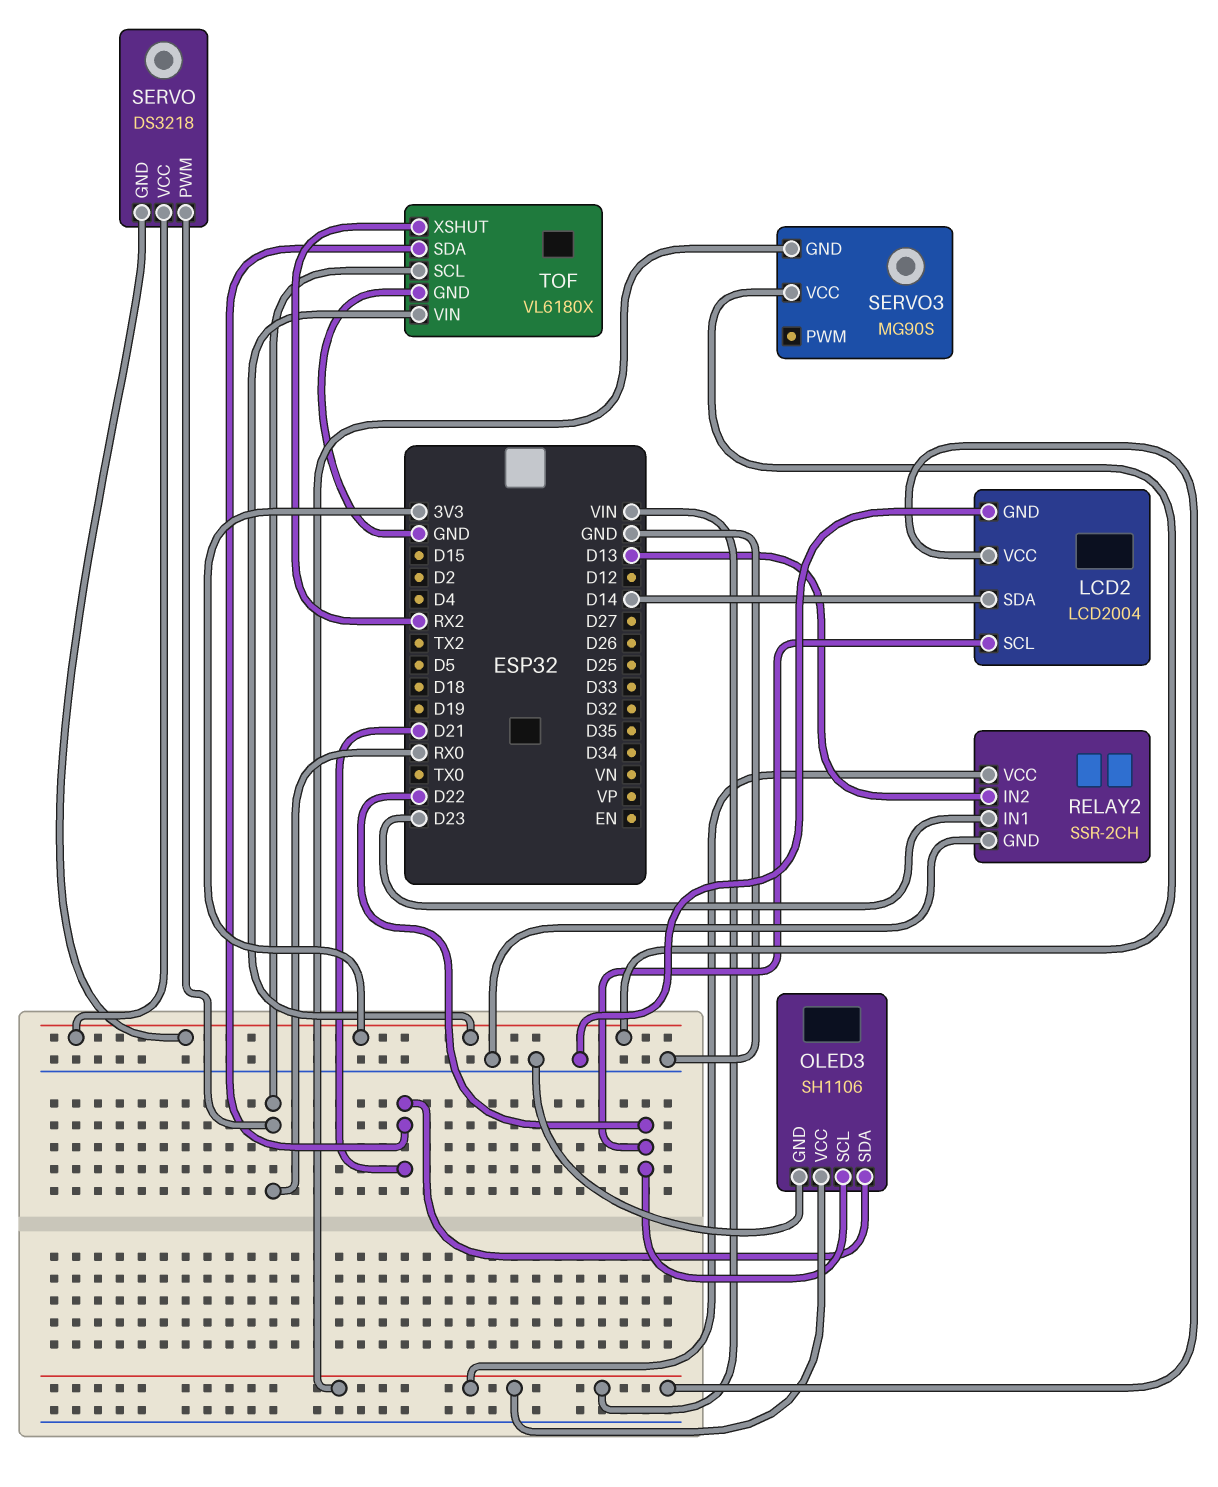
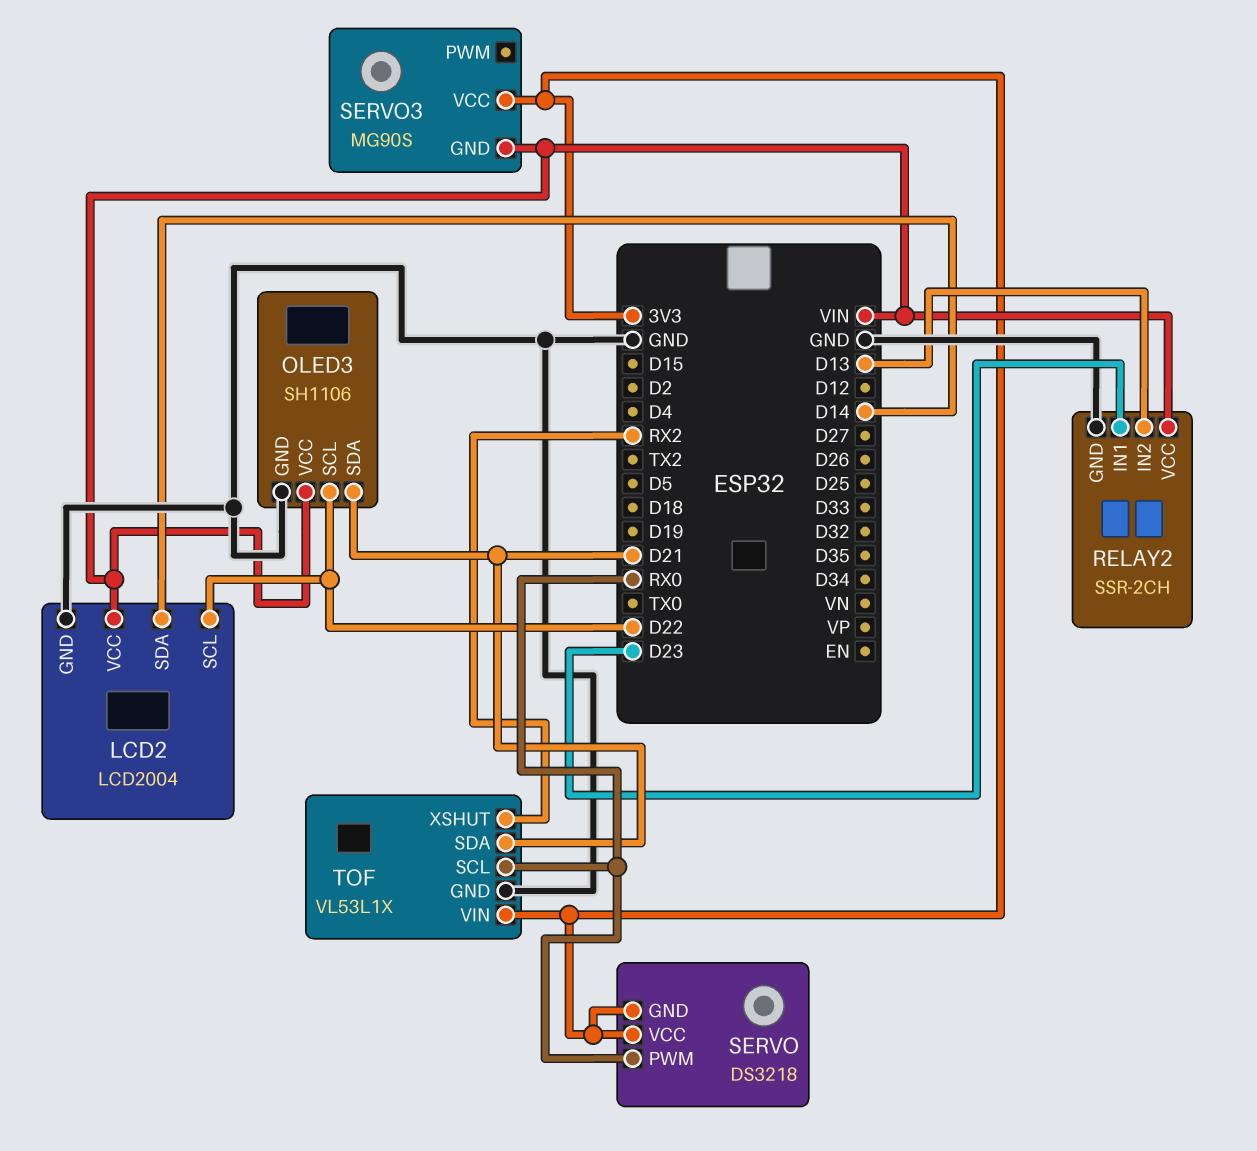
TOF: VL6180X -> VL53L1X

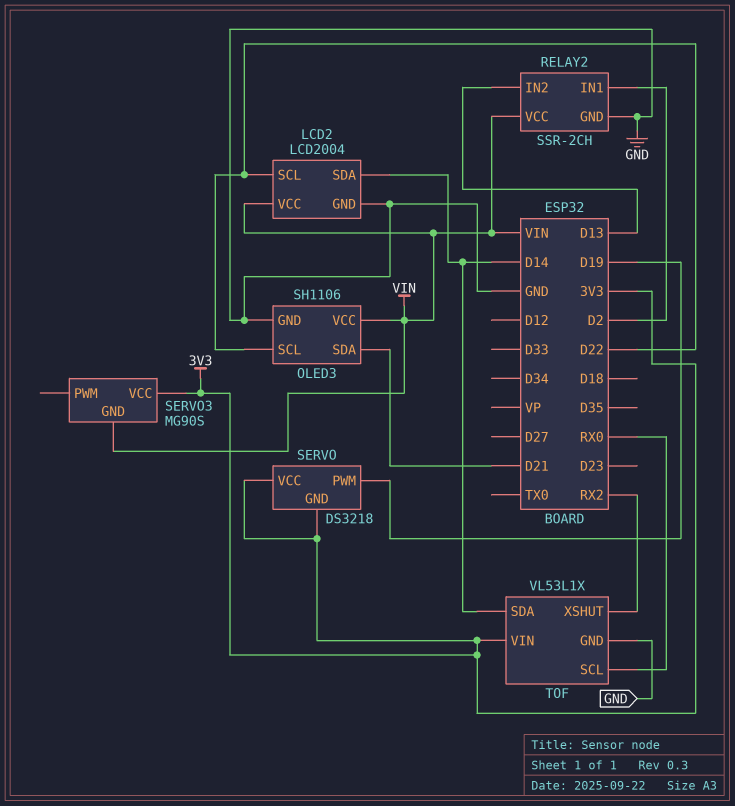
RELAY2 pin IN1: D23 -> D2
SERVO pin PWM: RX0 -> D19
TOF pin SDA: D21 -> D14

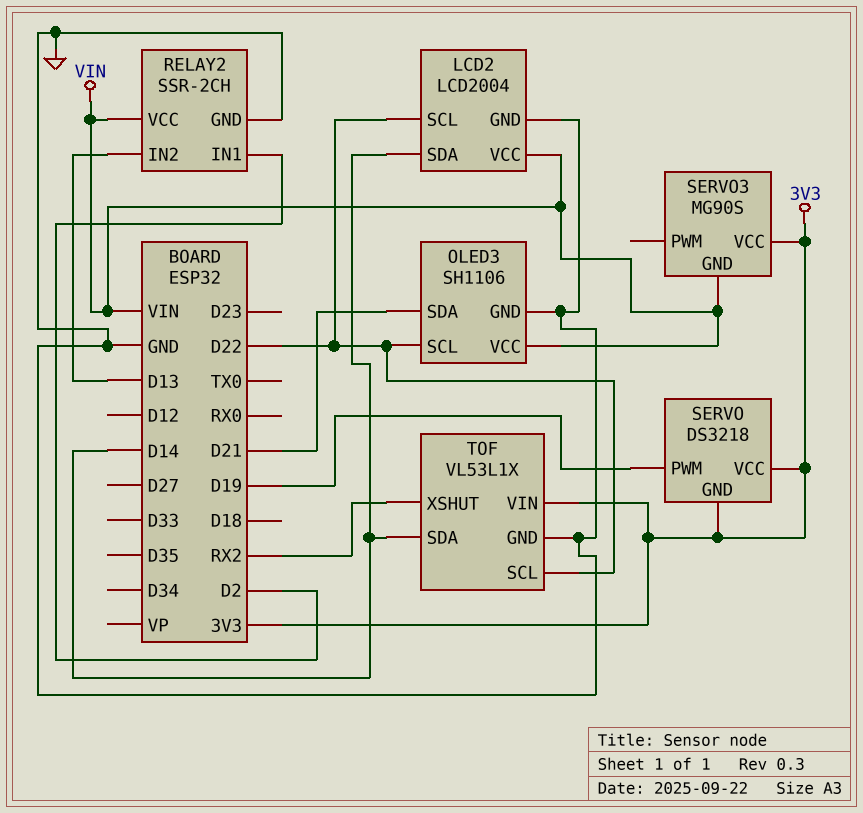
TOF pin SCL: RX0 -> D22

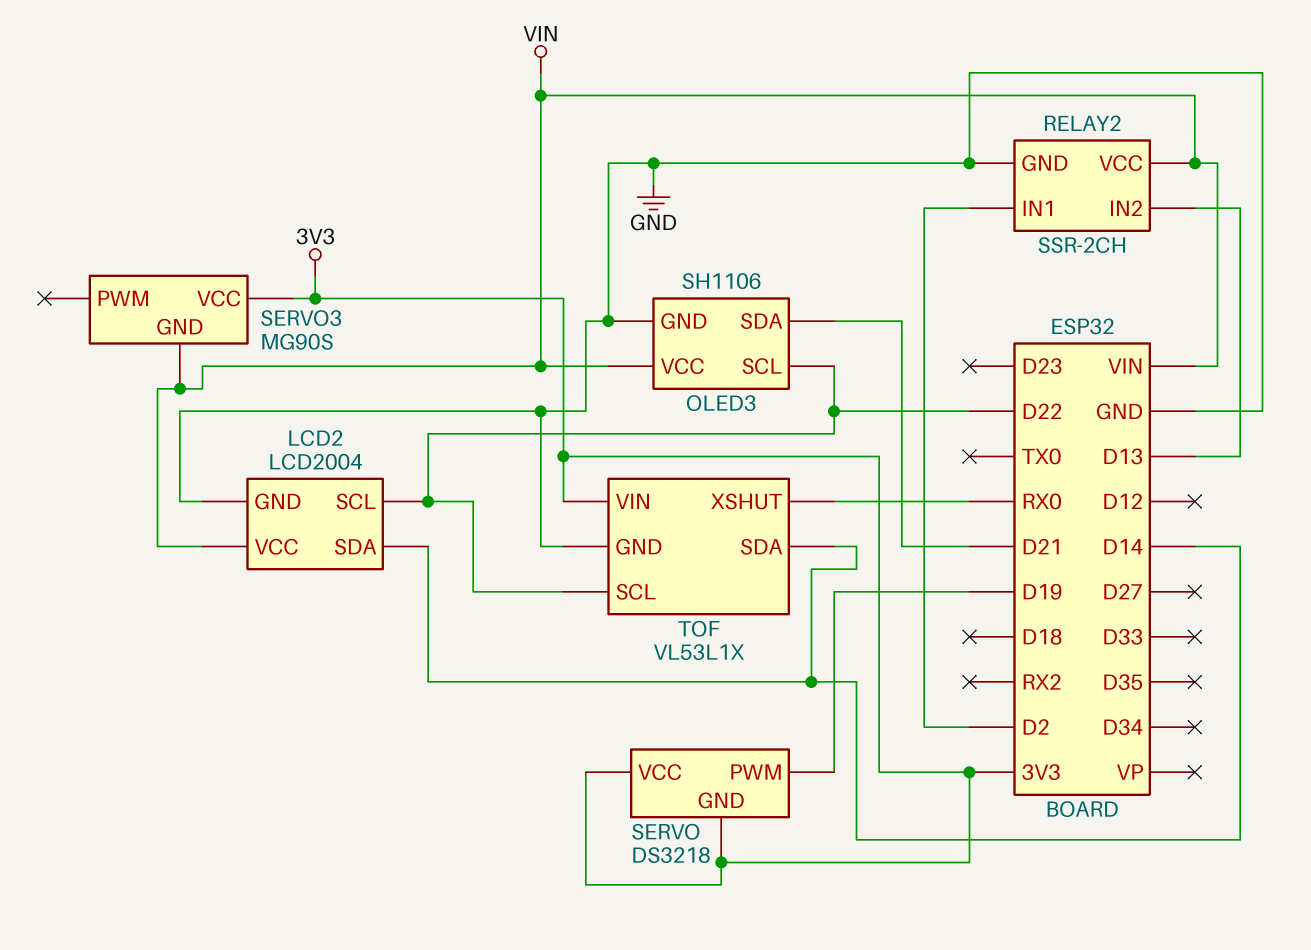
TOF pin XSHUT: RX2 -> RX0

